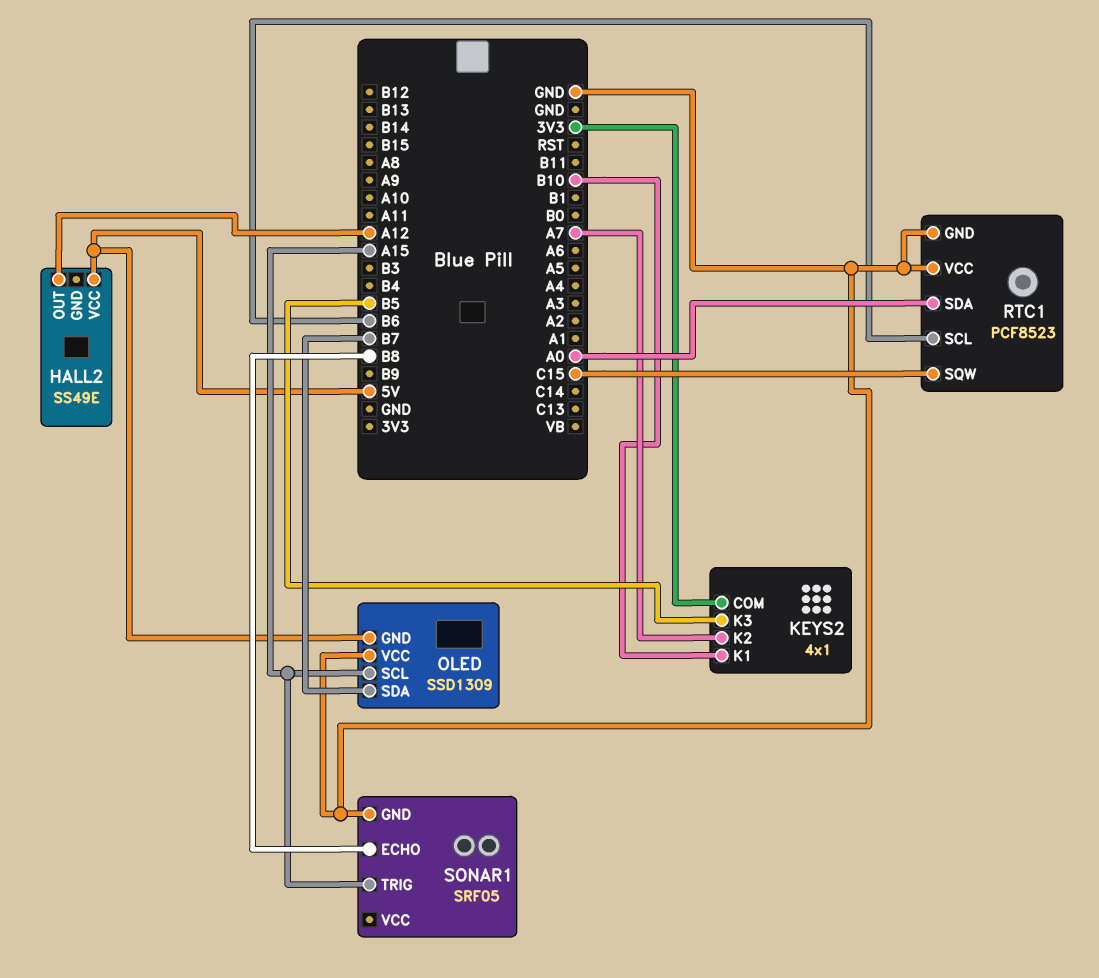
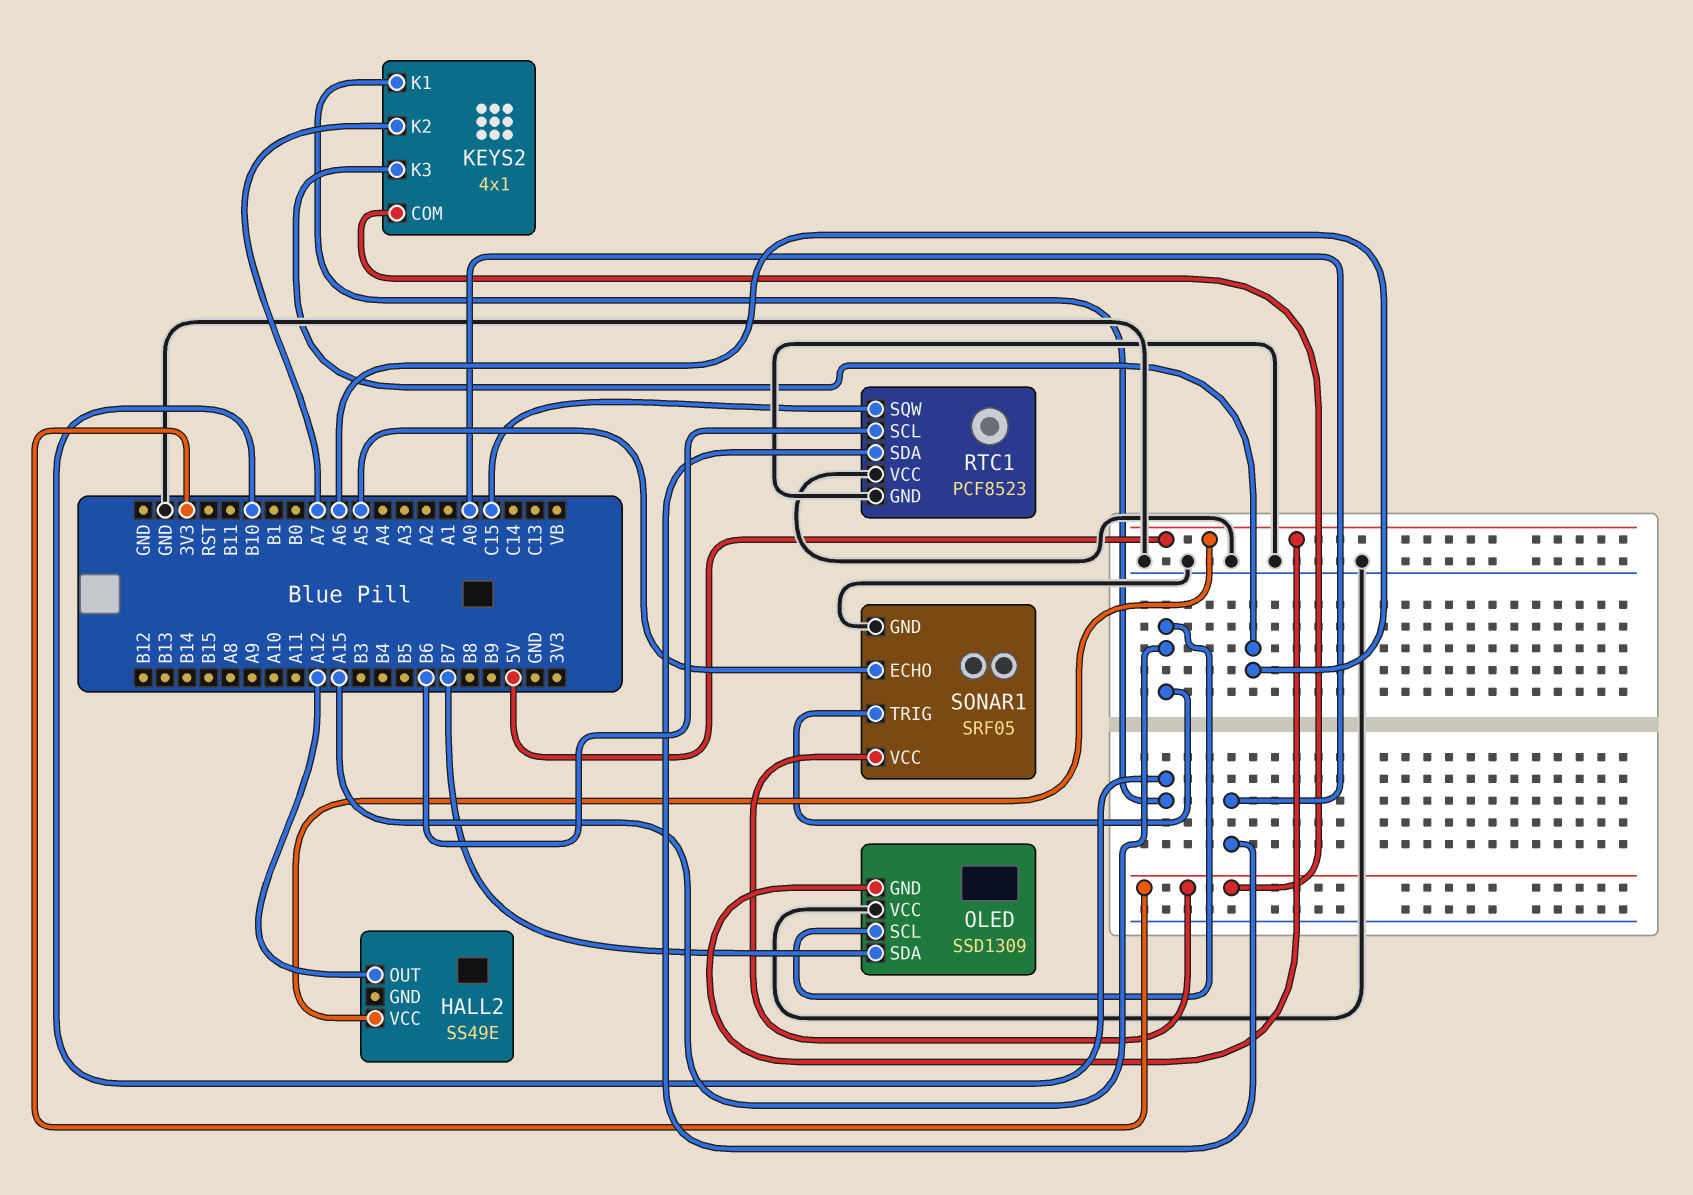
KEYS2 pin K3: B5 -> A6
SONAR1 pin ECHO: B8 -> A5
SONAR1 pin VCC: none -> 3V3

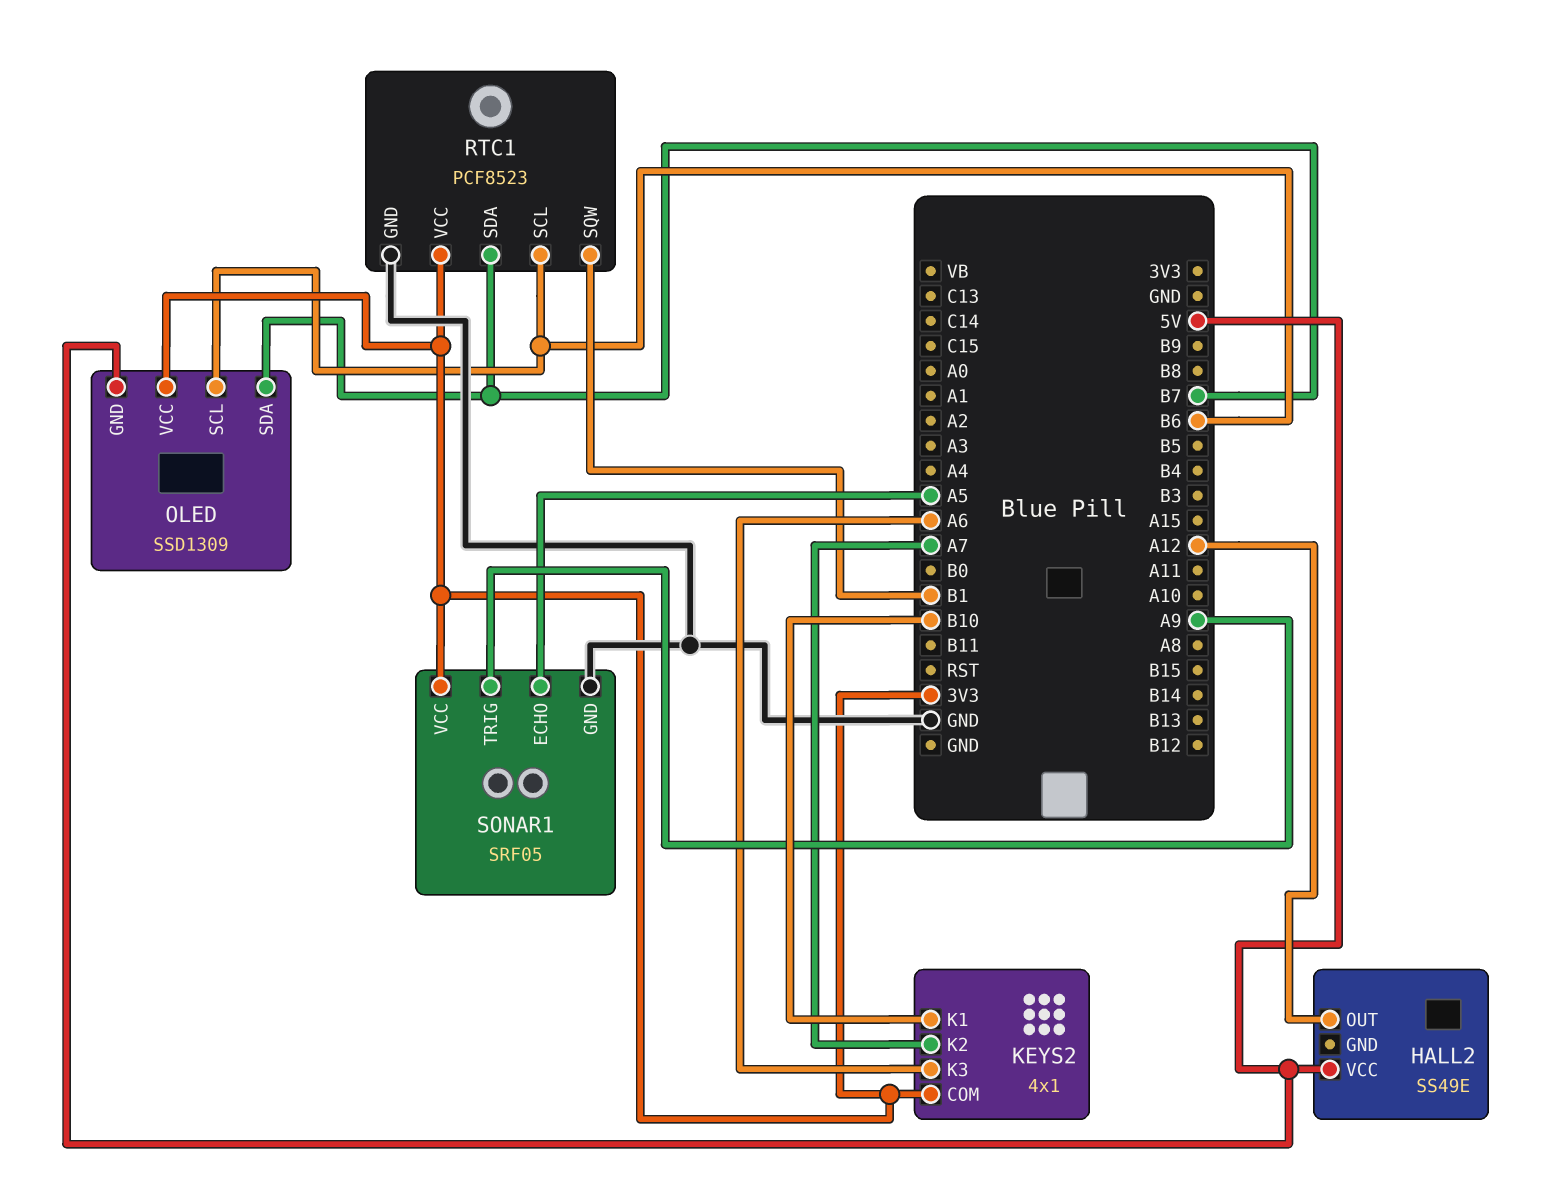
OLED pin SCL: A15 -> B6
OLED pin VCC: GND -> 3V3
RTC1 pin SDA: A0 -> B7
RTC1 pin SQW: C15 -> B1
RTC1 pin VCC: GND -> 3V3
SONAR1 pin TRIG: A15 -> A9

